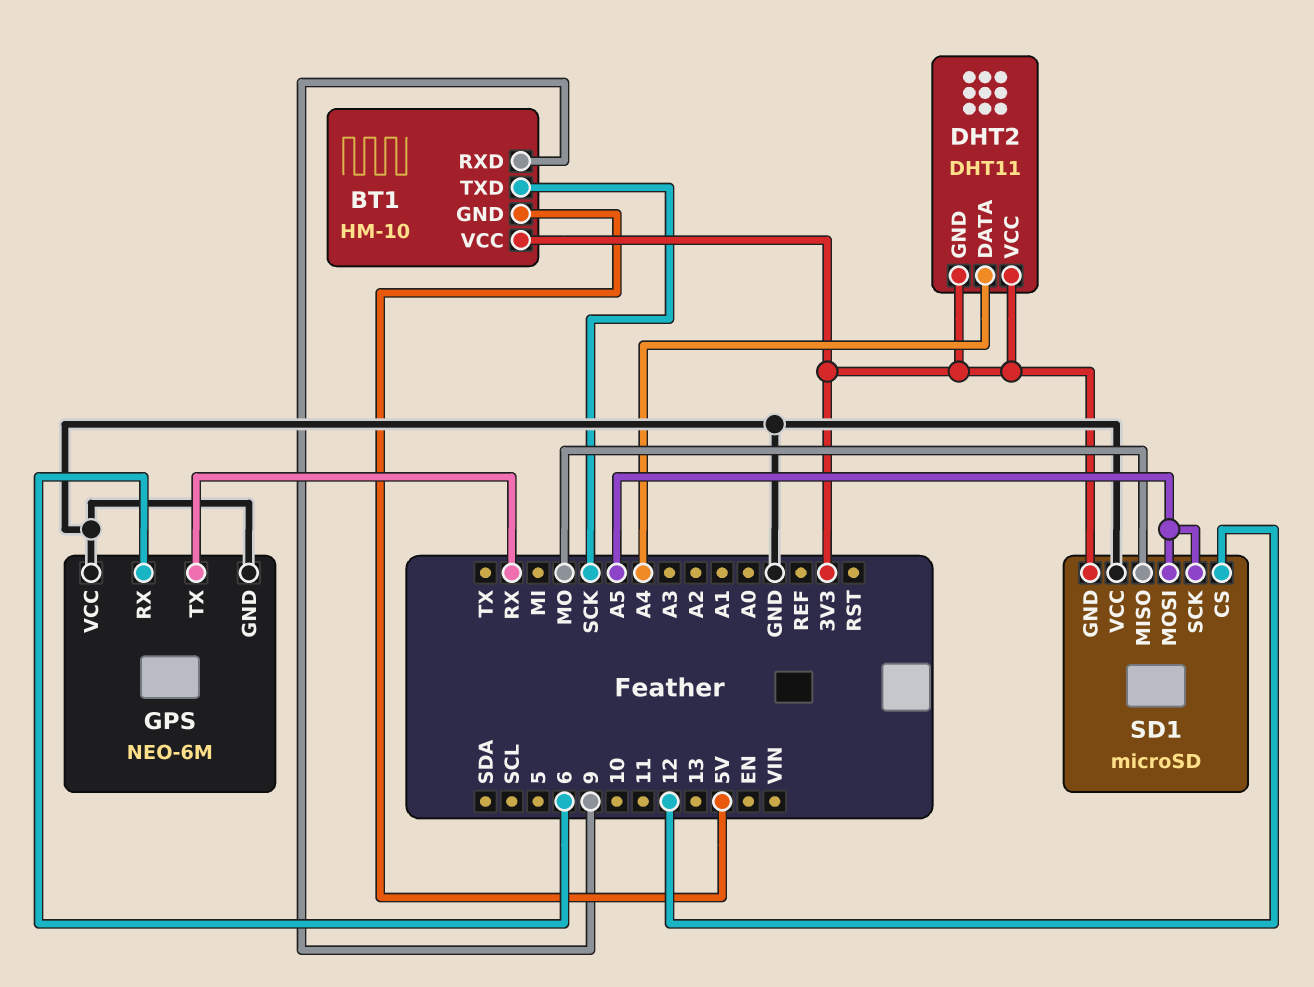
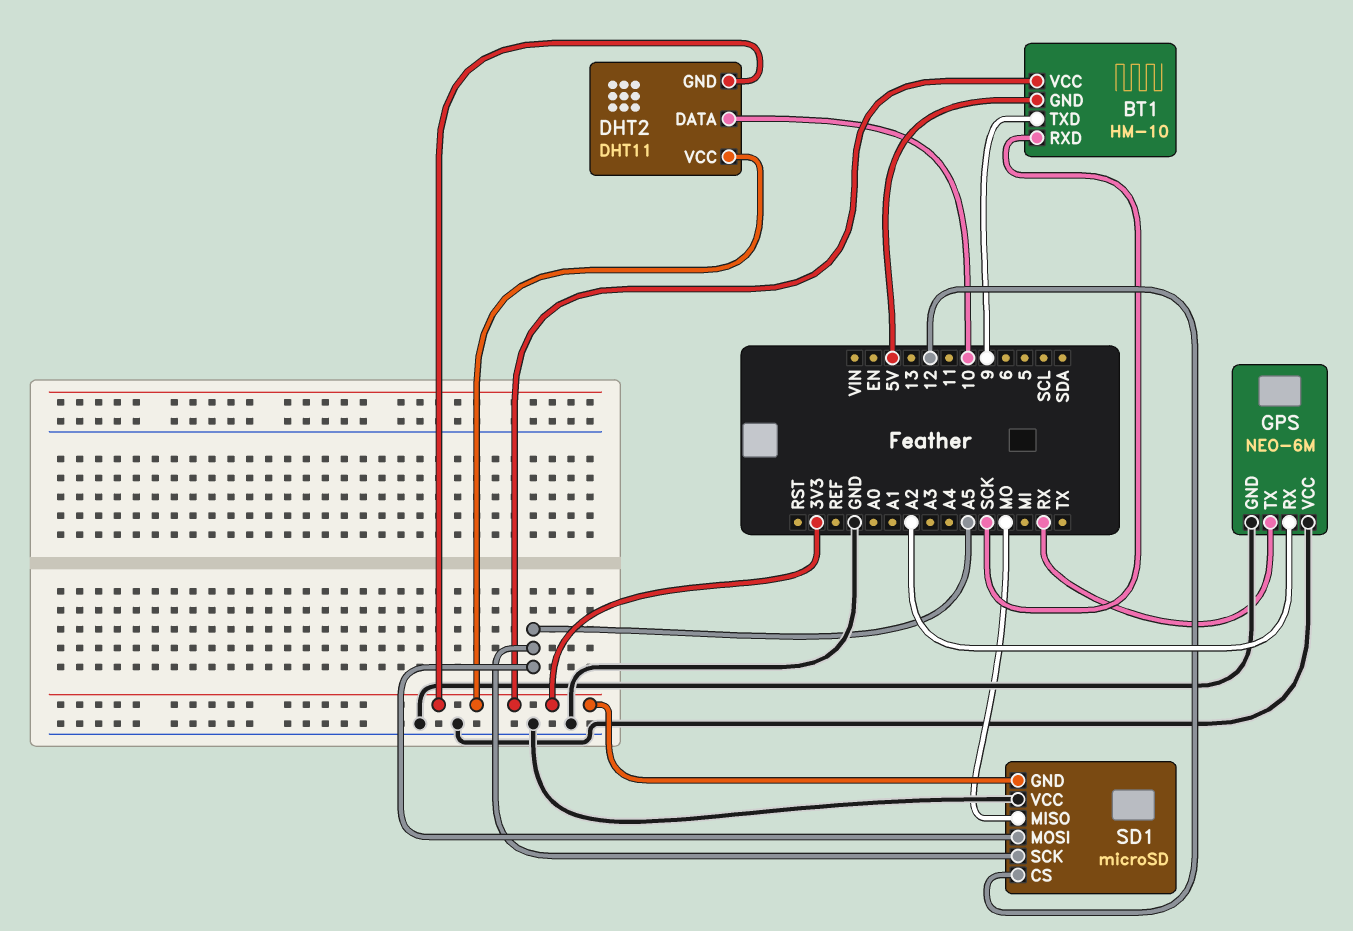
BT1 pin RXD: 9 -> SCK
BT1 pin TXD: SCK -> 9
DHT2 pin DATA: A4 -> 10
GPS pin RX: 6 -> A2

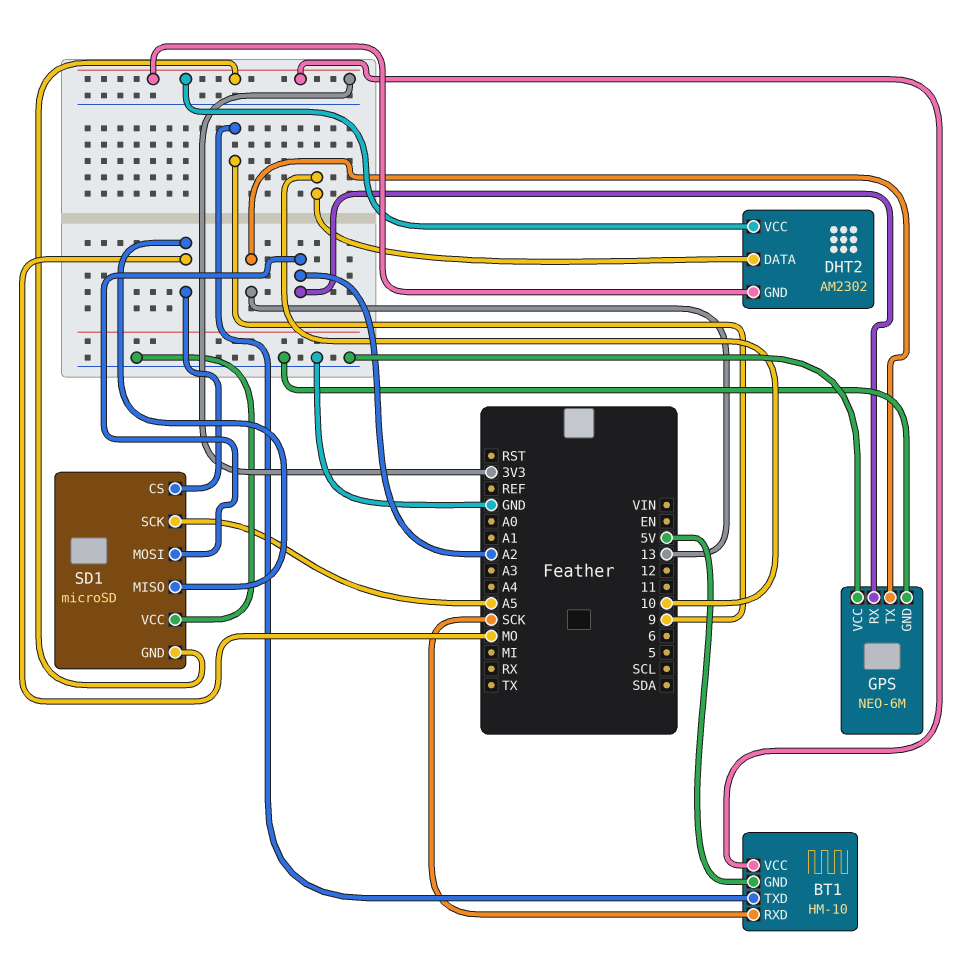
DHT2: DHT11 -> AM2302
GPS pin TX: RX -> 13
SD1 pin CS: 12 -> MO
SD1 pin MOSI: A5 -> A2

